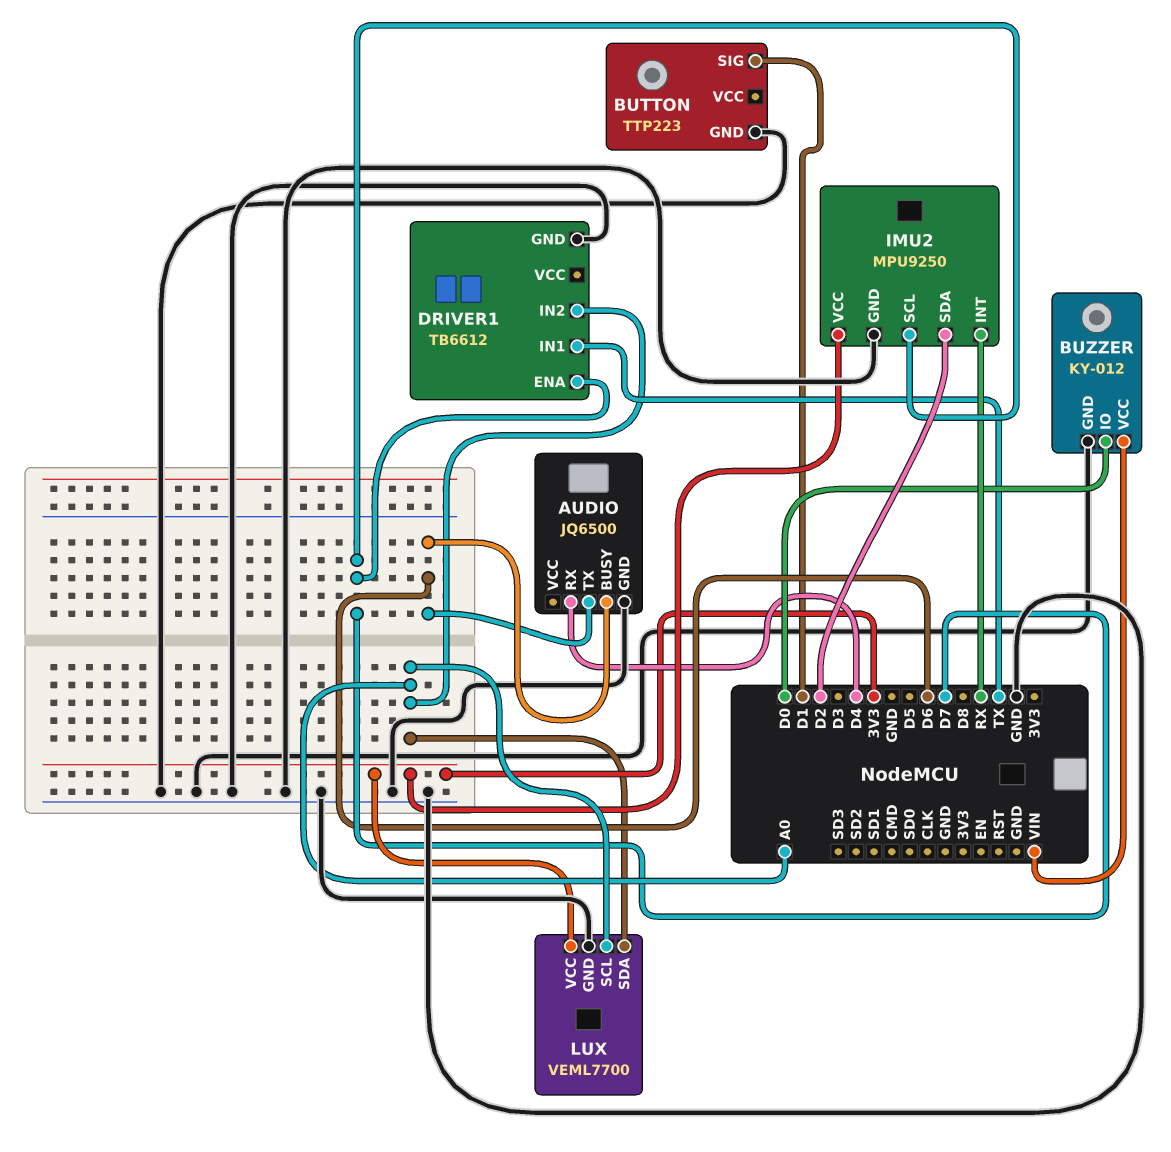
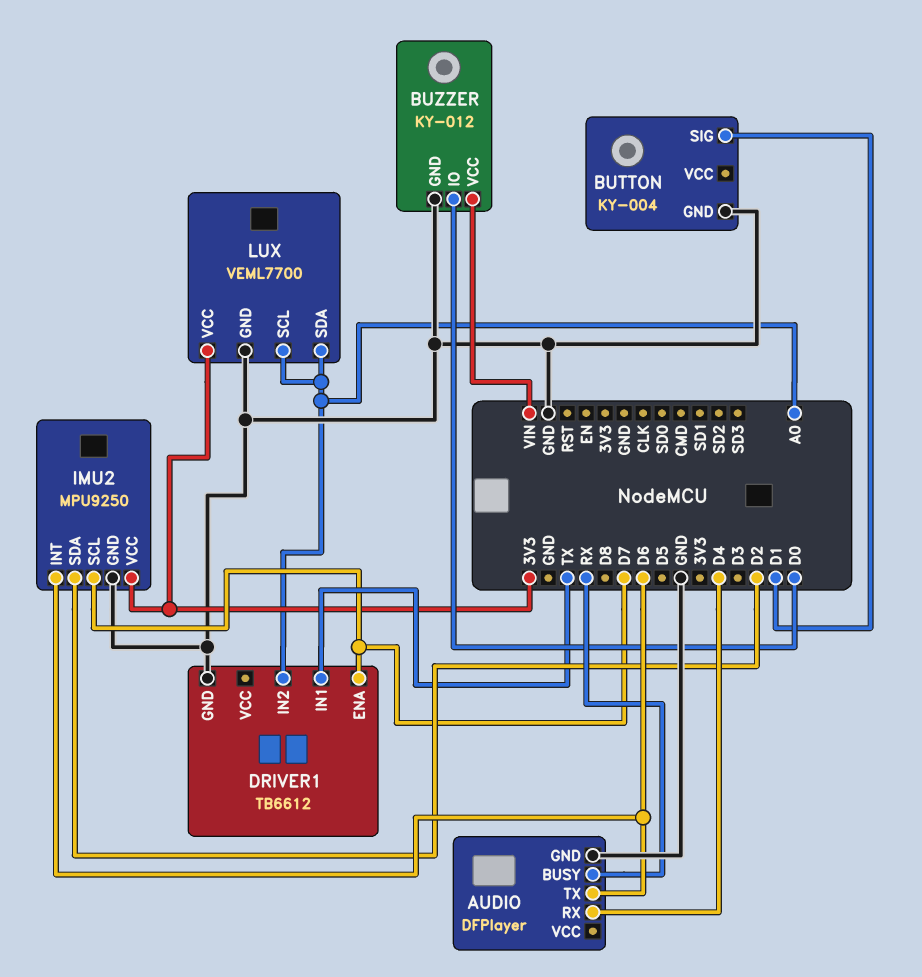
AUDIO: JQ6500 -> DFPlayer
AUDIO pin BUSY: D6 -> RX
BUTTON: TTP223 -> KY-004
IMU2 pin INT: RX -> D6

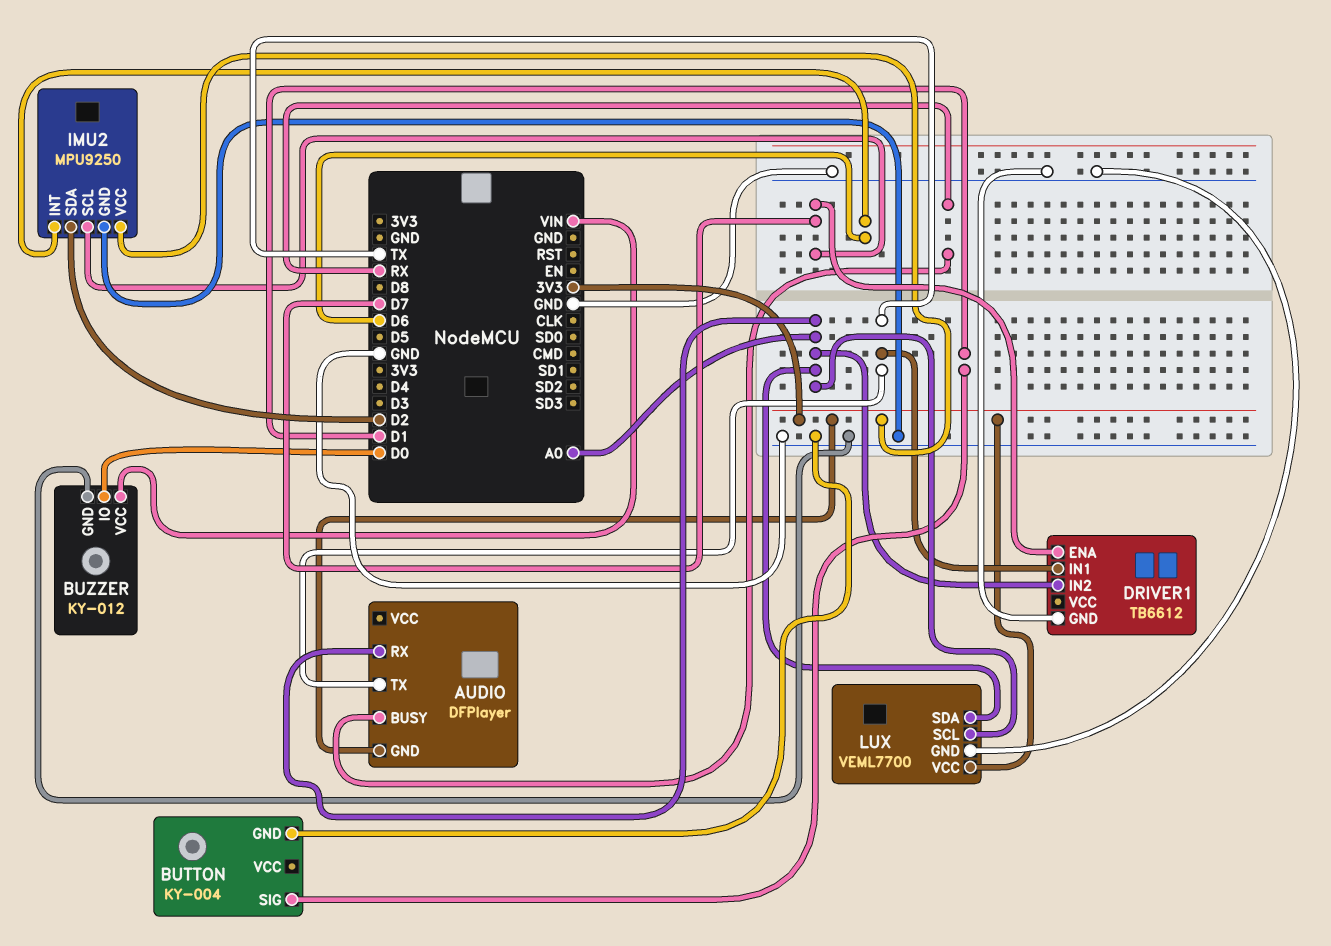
AUDIO pin GND: GND -> 3V3
AUDIO pin RX: D4 -> A0
AUDIO pin TX: D6 -> TX

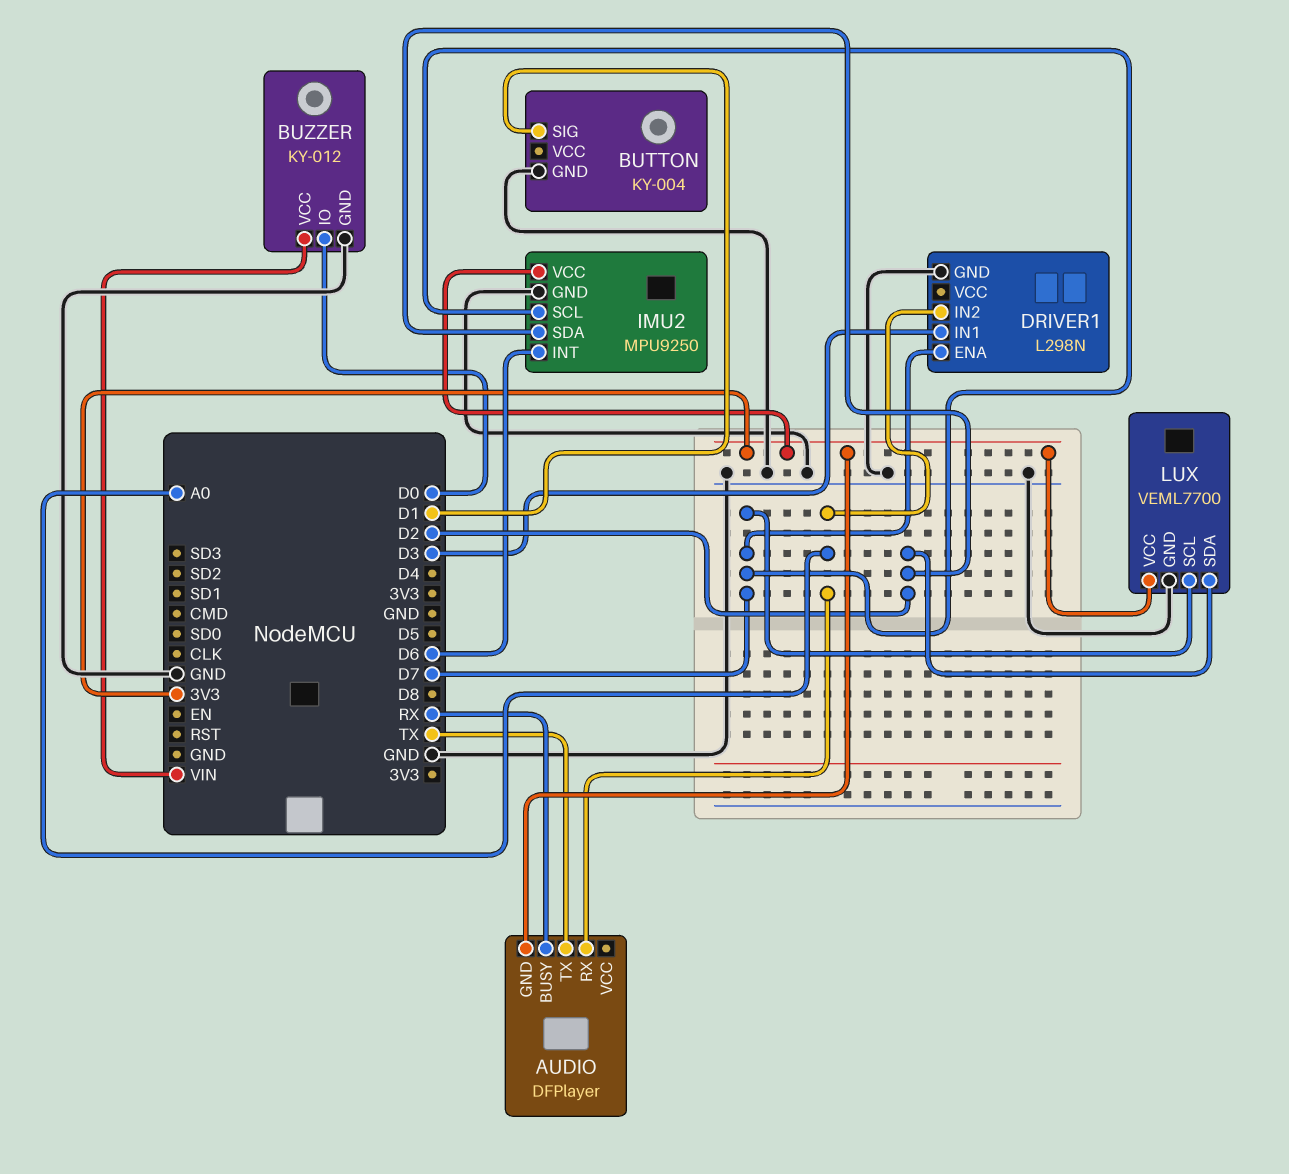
DRIVER1: TB6612 -> L298N
DRIVER1 pin IN1: TX -> D3
LUX pin SCL: A0 -> D7
LUX pin SDA: A0 -> D2

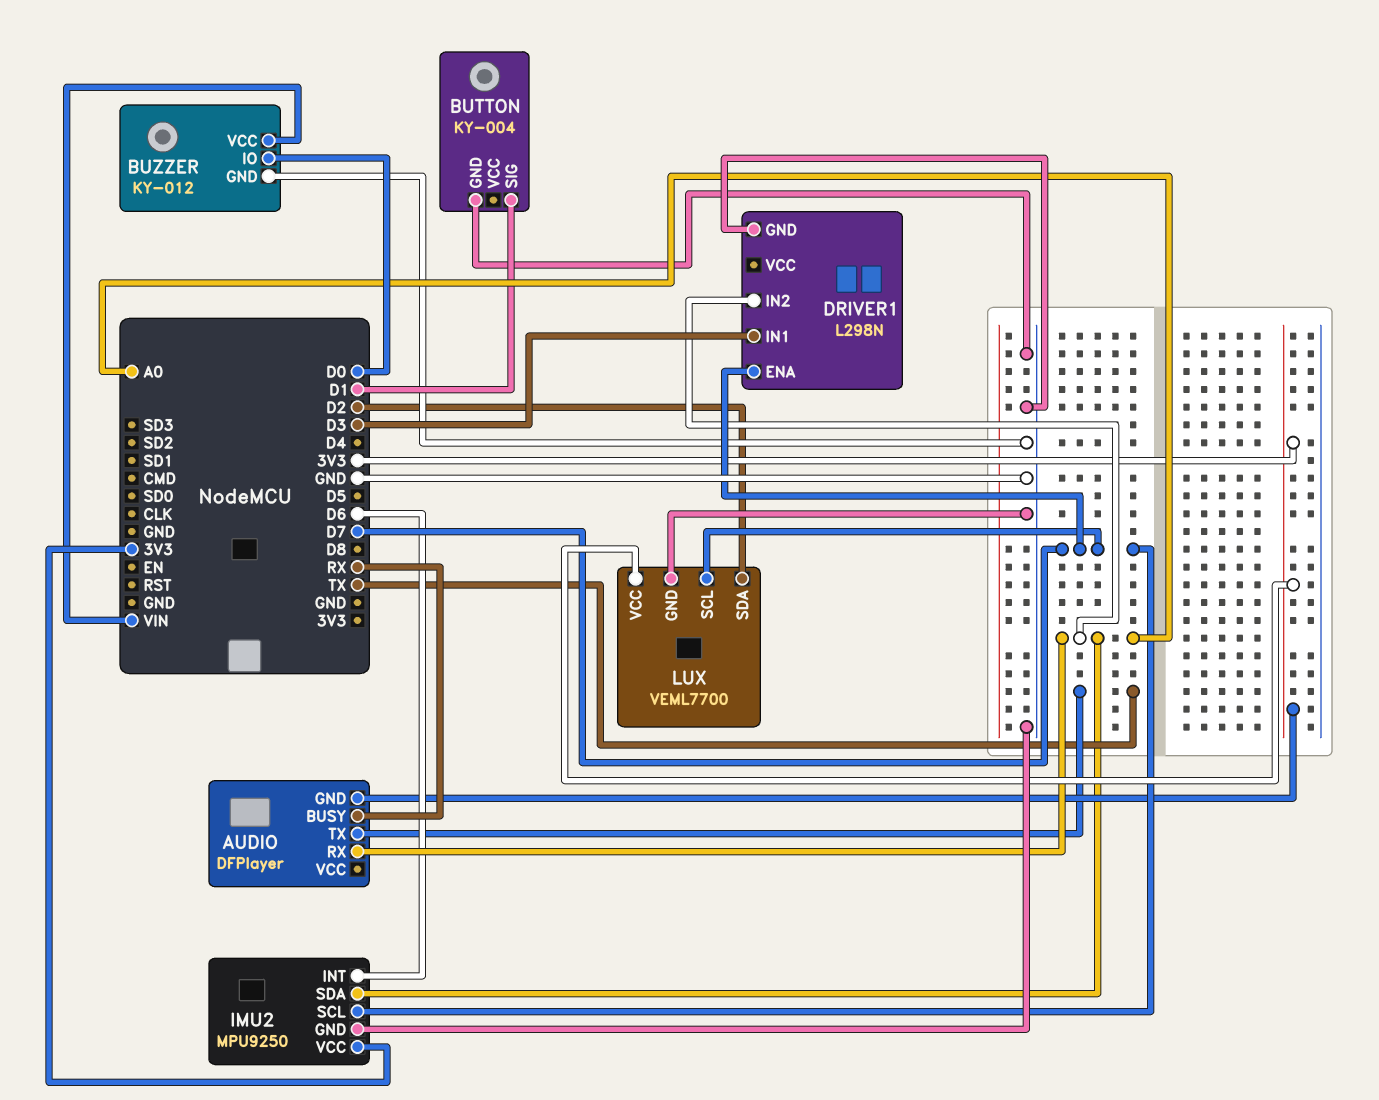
IMU2 pin SDA: D2 -> A0

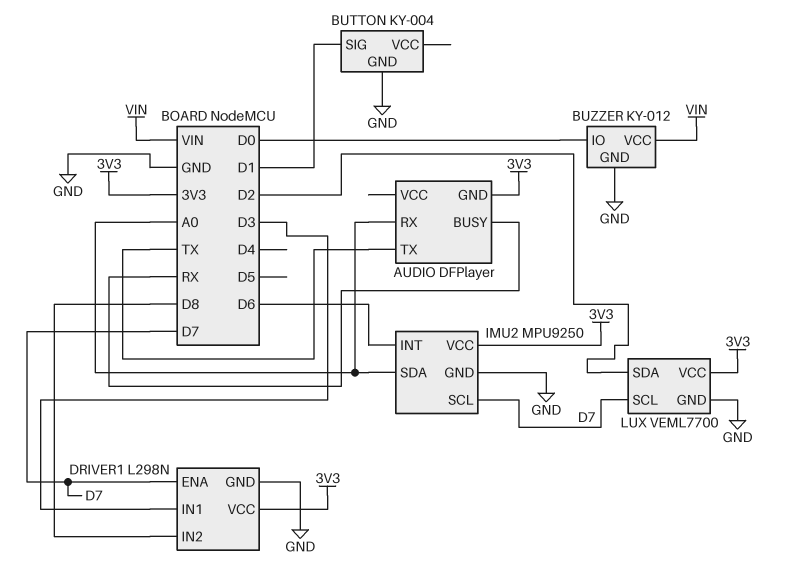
DRIVER1 pin IN2: A0 -> D8
DRIVER1 pin VCC: none -> 3V3

